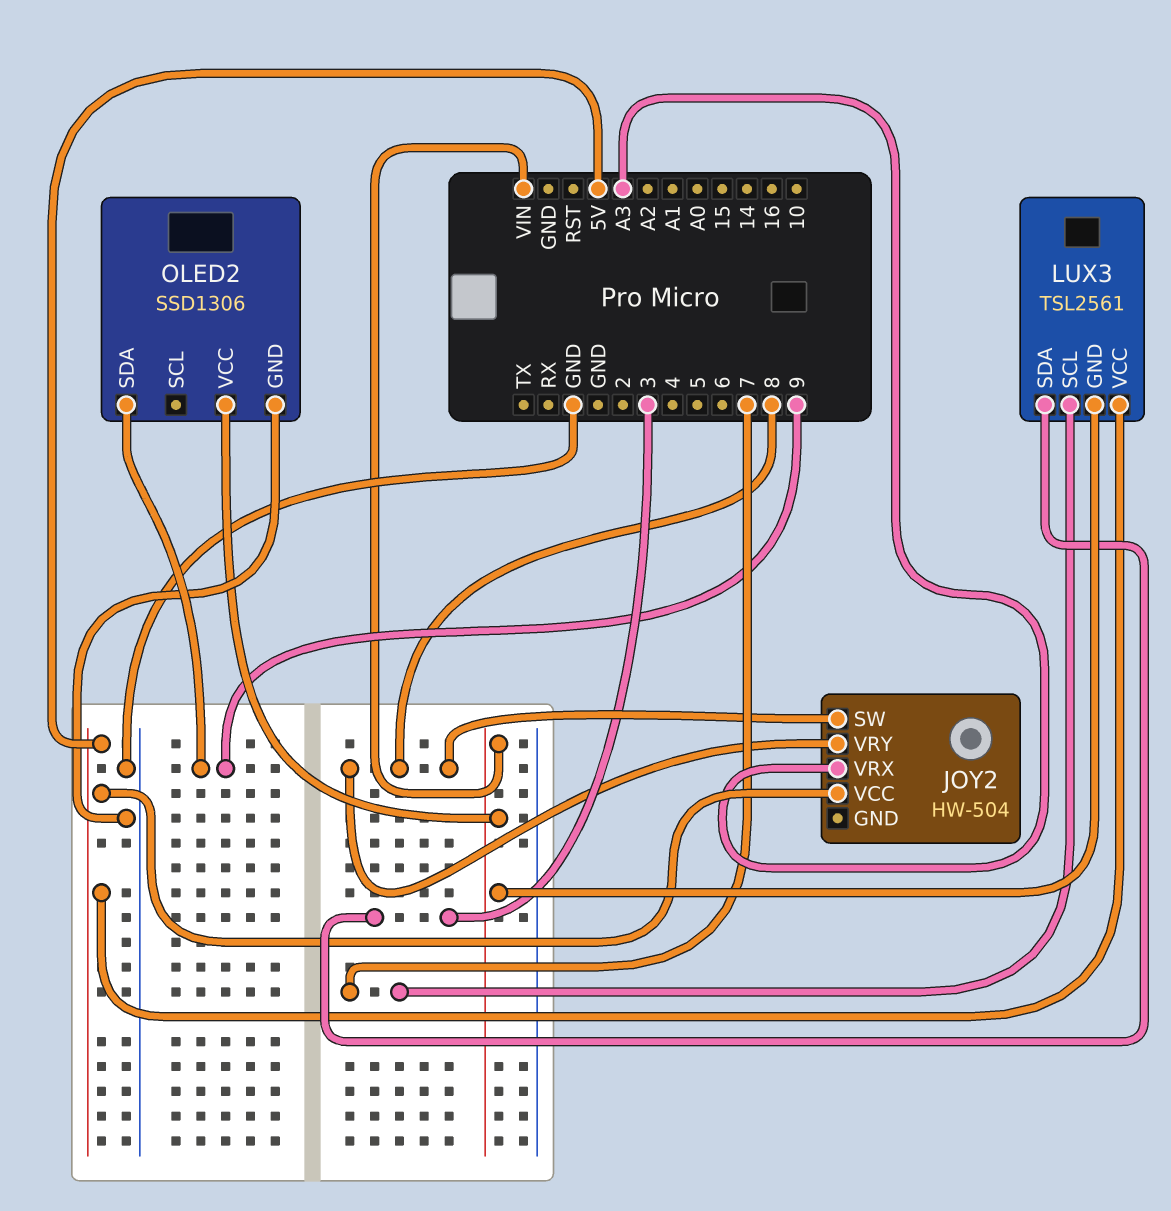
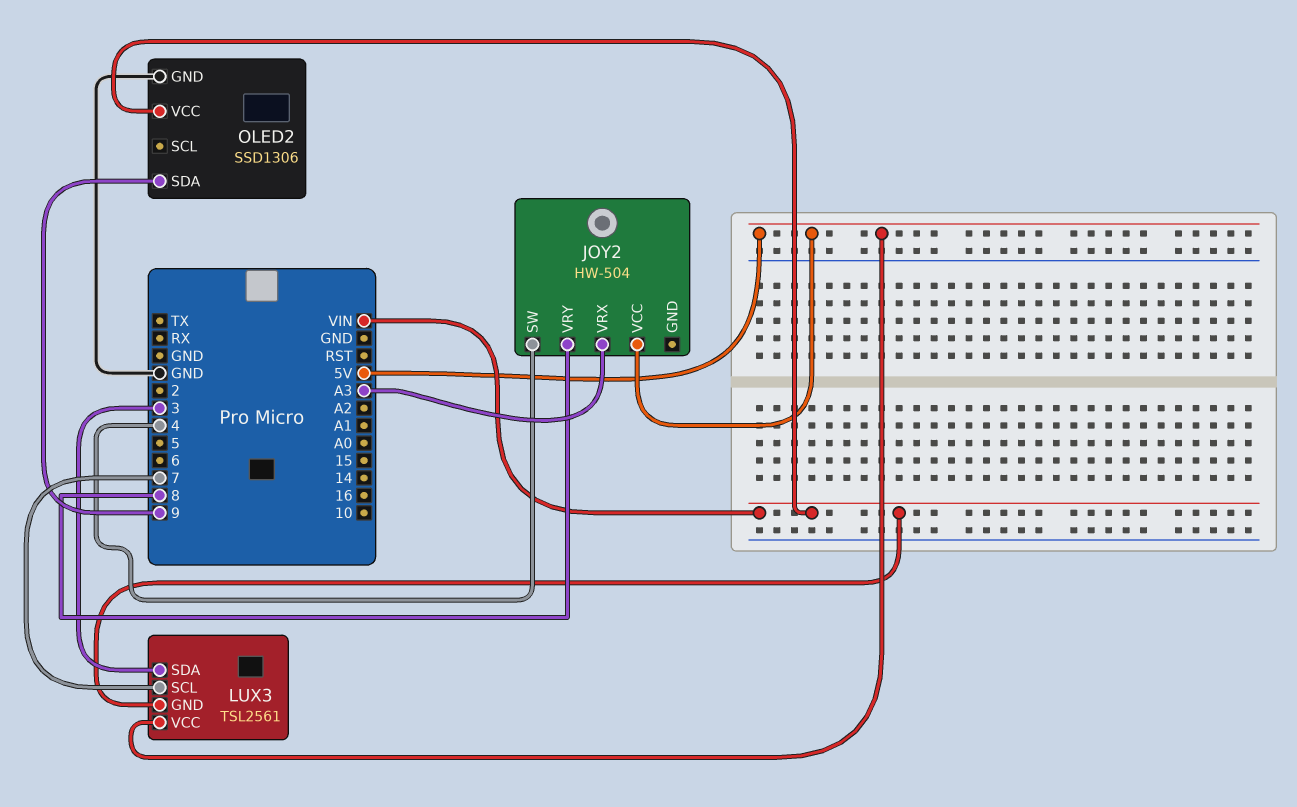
JOY2 pin SW: 8 -> 4

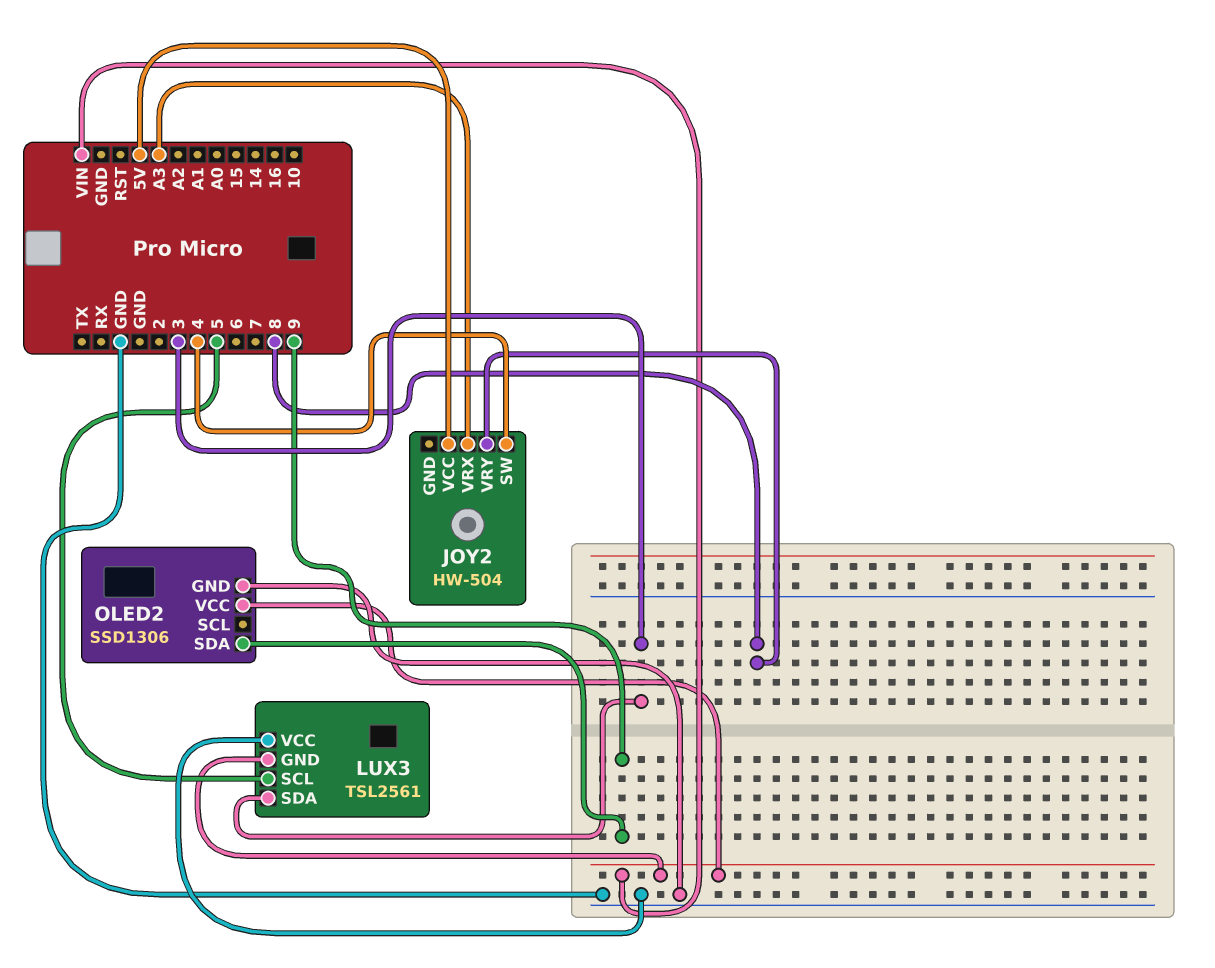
LUX3 pin SCL: 7 -> 5
LUX3 pin VCC: 5V -> GND

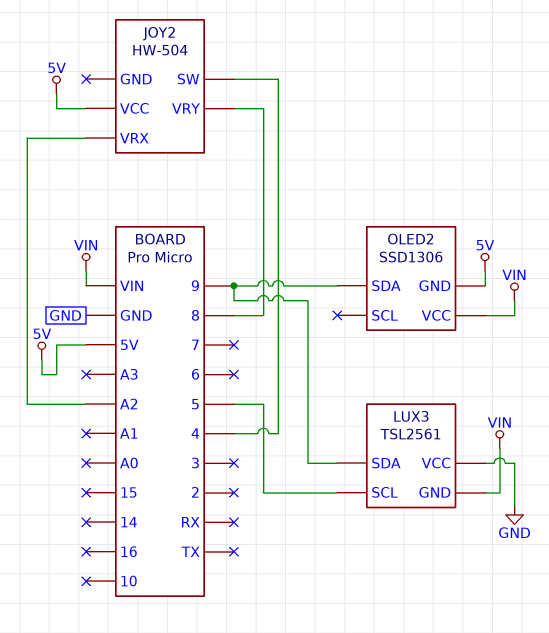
JOY2 pin VRX: A3 -> A2
LUX3 pin SDA: 3 -> 9
OLED2 pin GND: GND -> 5V

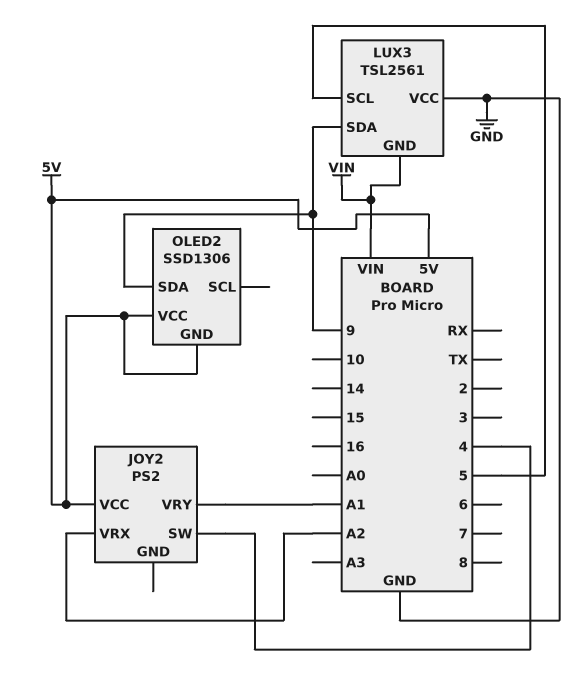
JOY2: HW-504 -> PS2
JOY2 pin VRY: 8 -> A1
OLED2 pin VCC: VIN -> 5V

